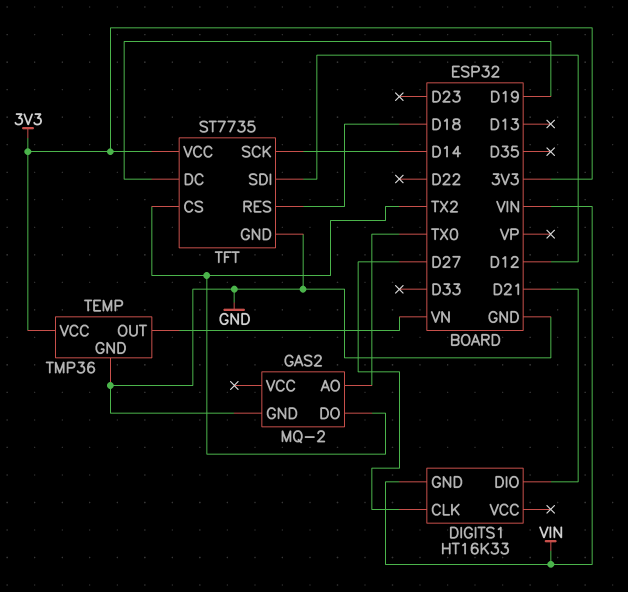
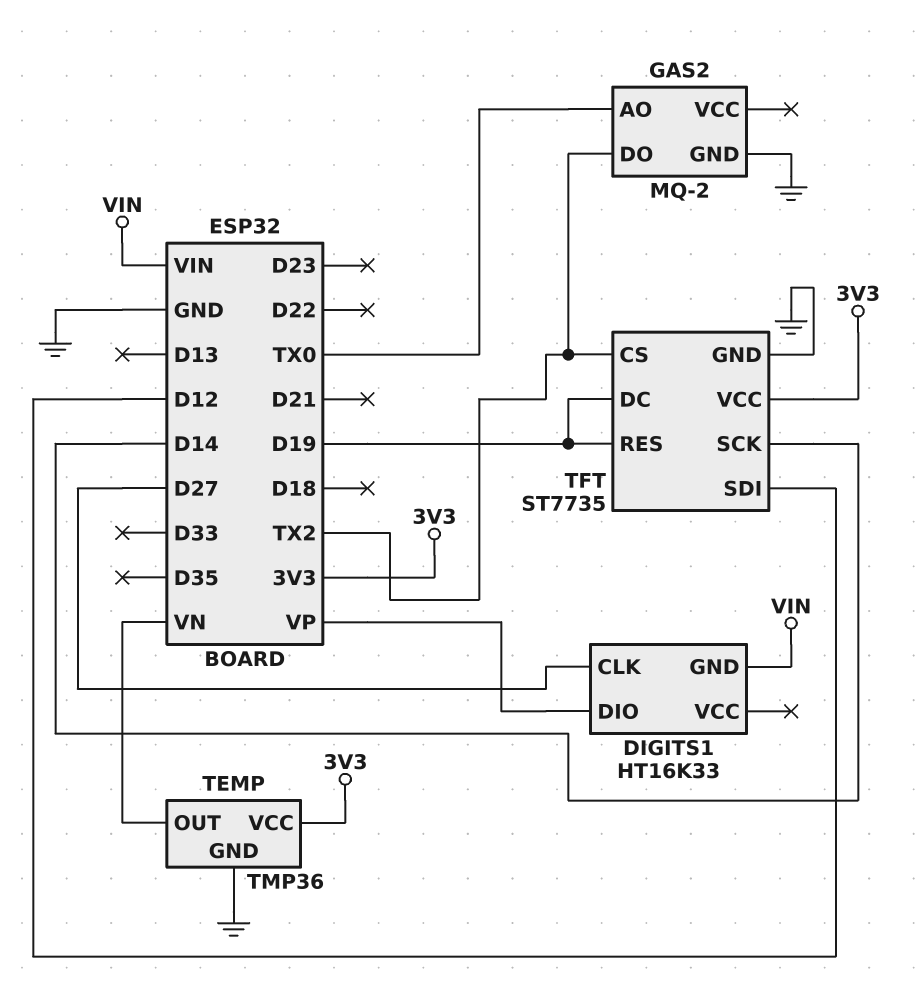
DIGITS1 pin DIO: D21 -> VP
TFT pin RES: D18 -> D19

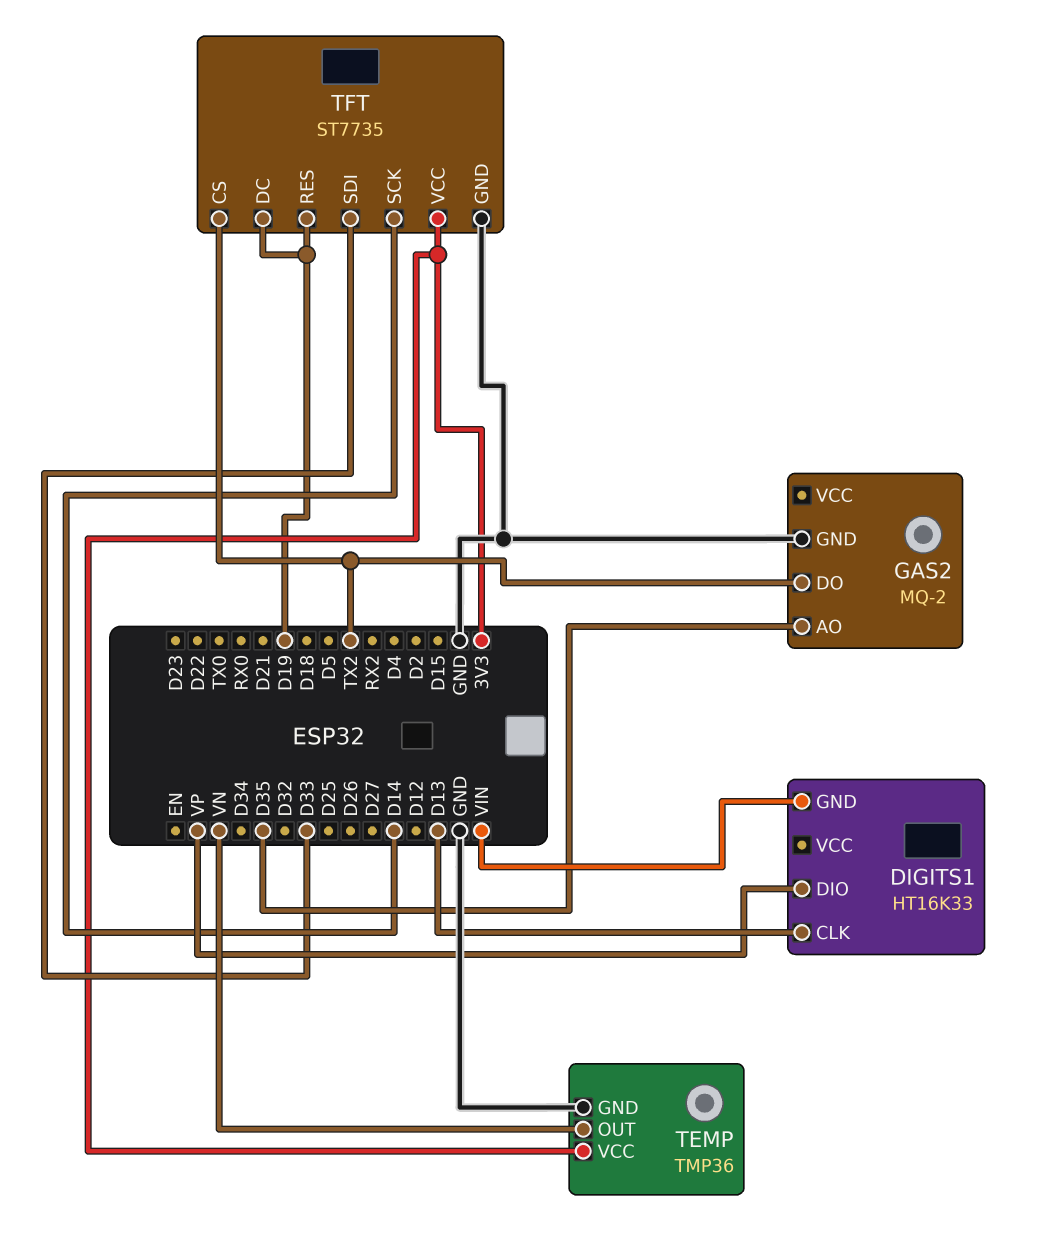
DIGITS1 pin CLK: D27 -> D13
GAS2 pin AO: TX0 -> D35
TFT pin SDI: D12 -> D33

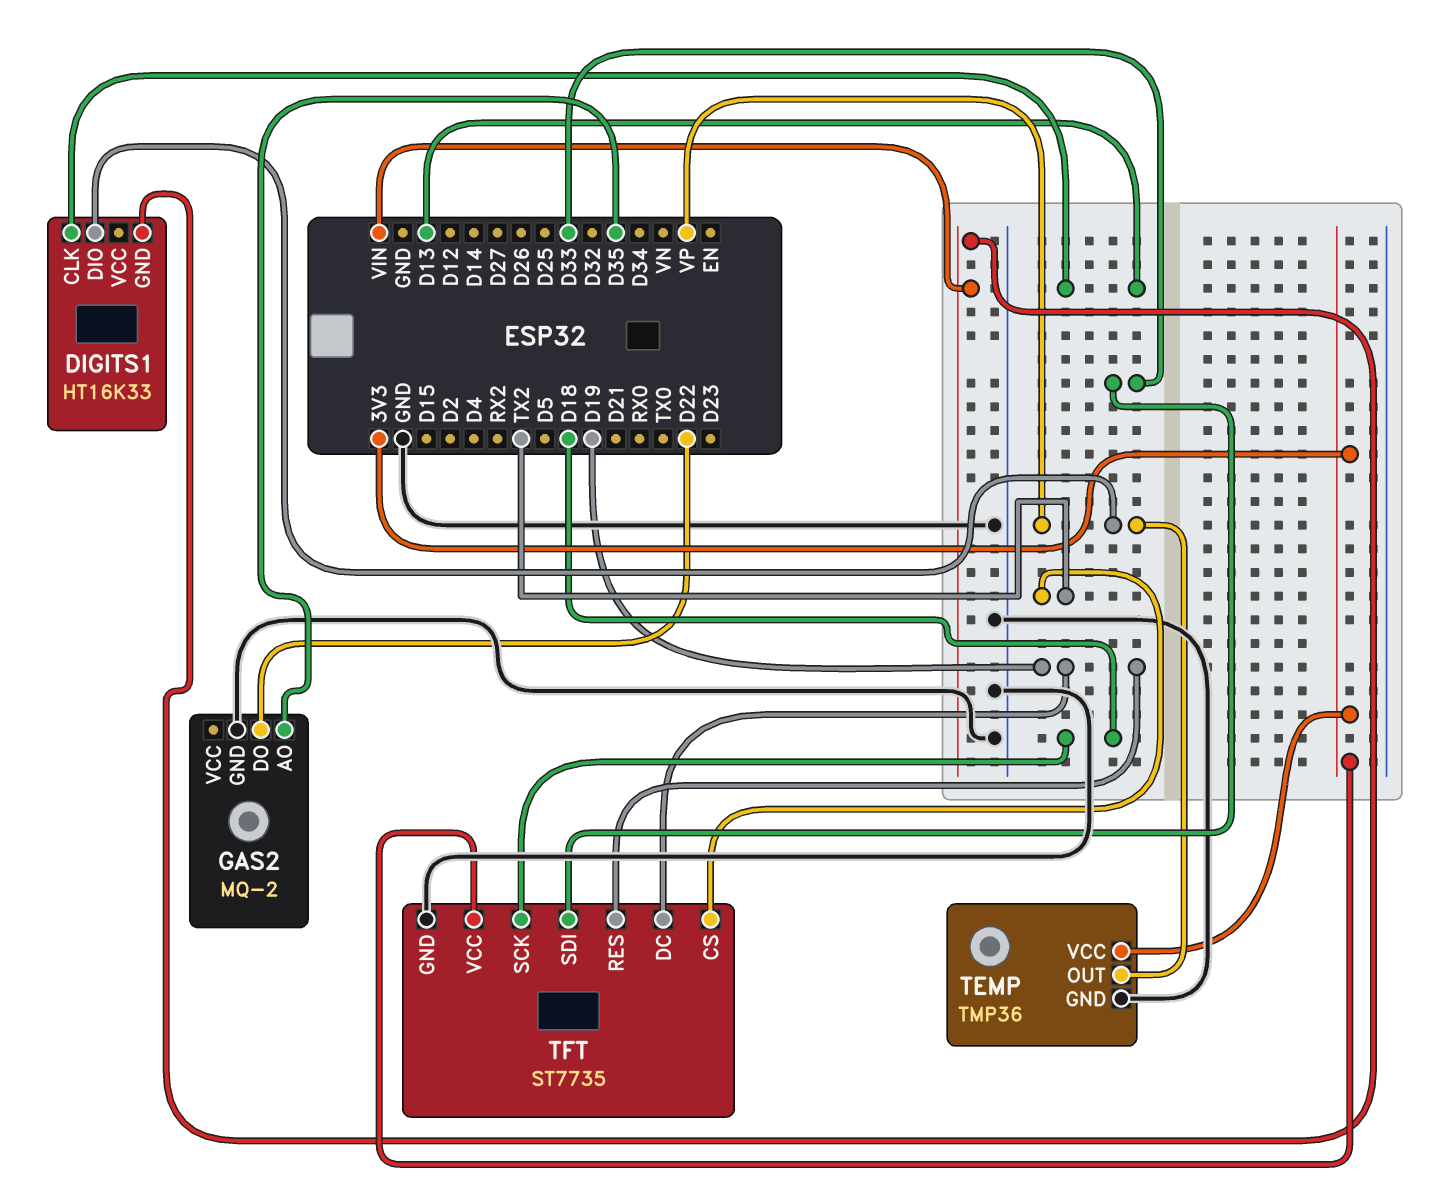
GAS2 pin DO: TX2 -> D22
TEMP pin OUT: VN -> VP
TFT pin SCK: D14 -> D18

